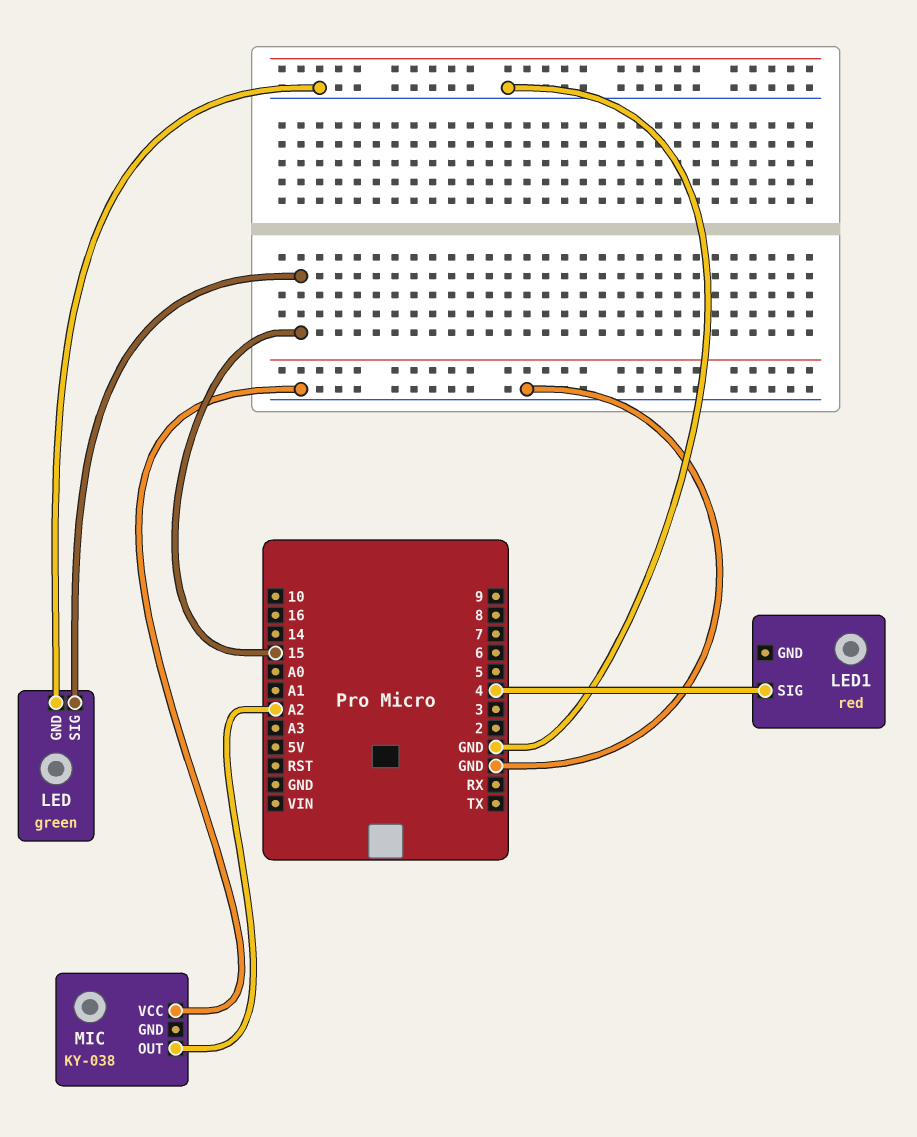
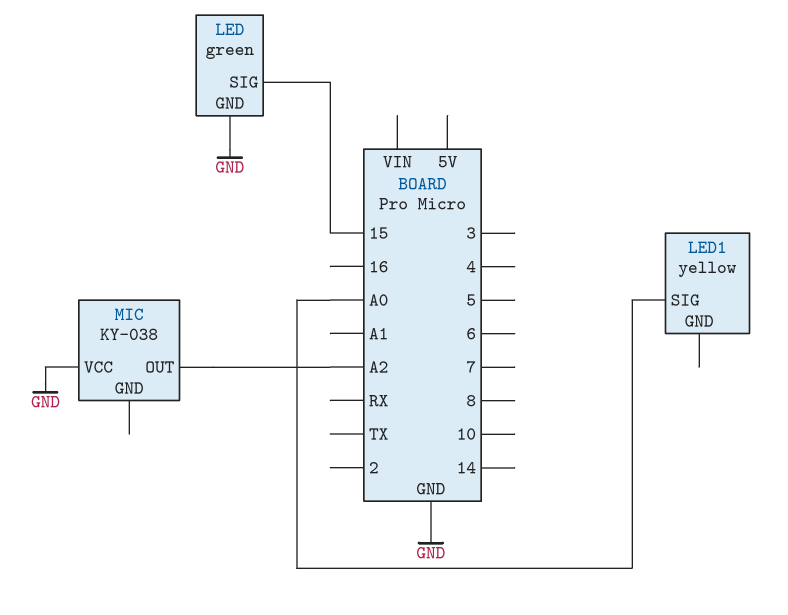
LED1: red -> yellow
LED1 pin SIG: 4 -> A0

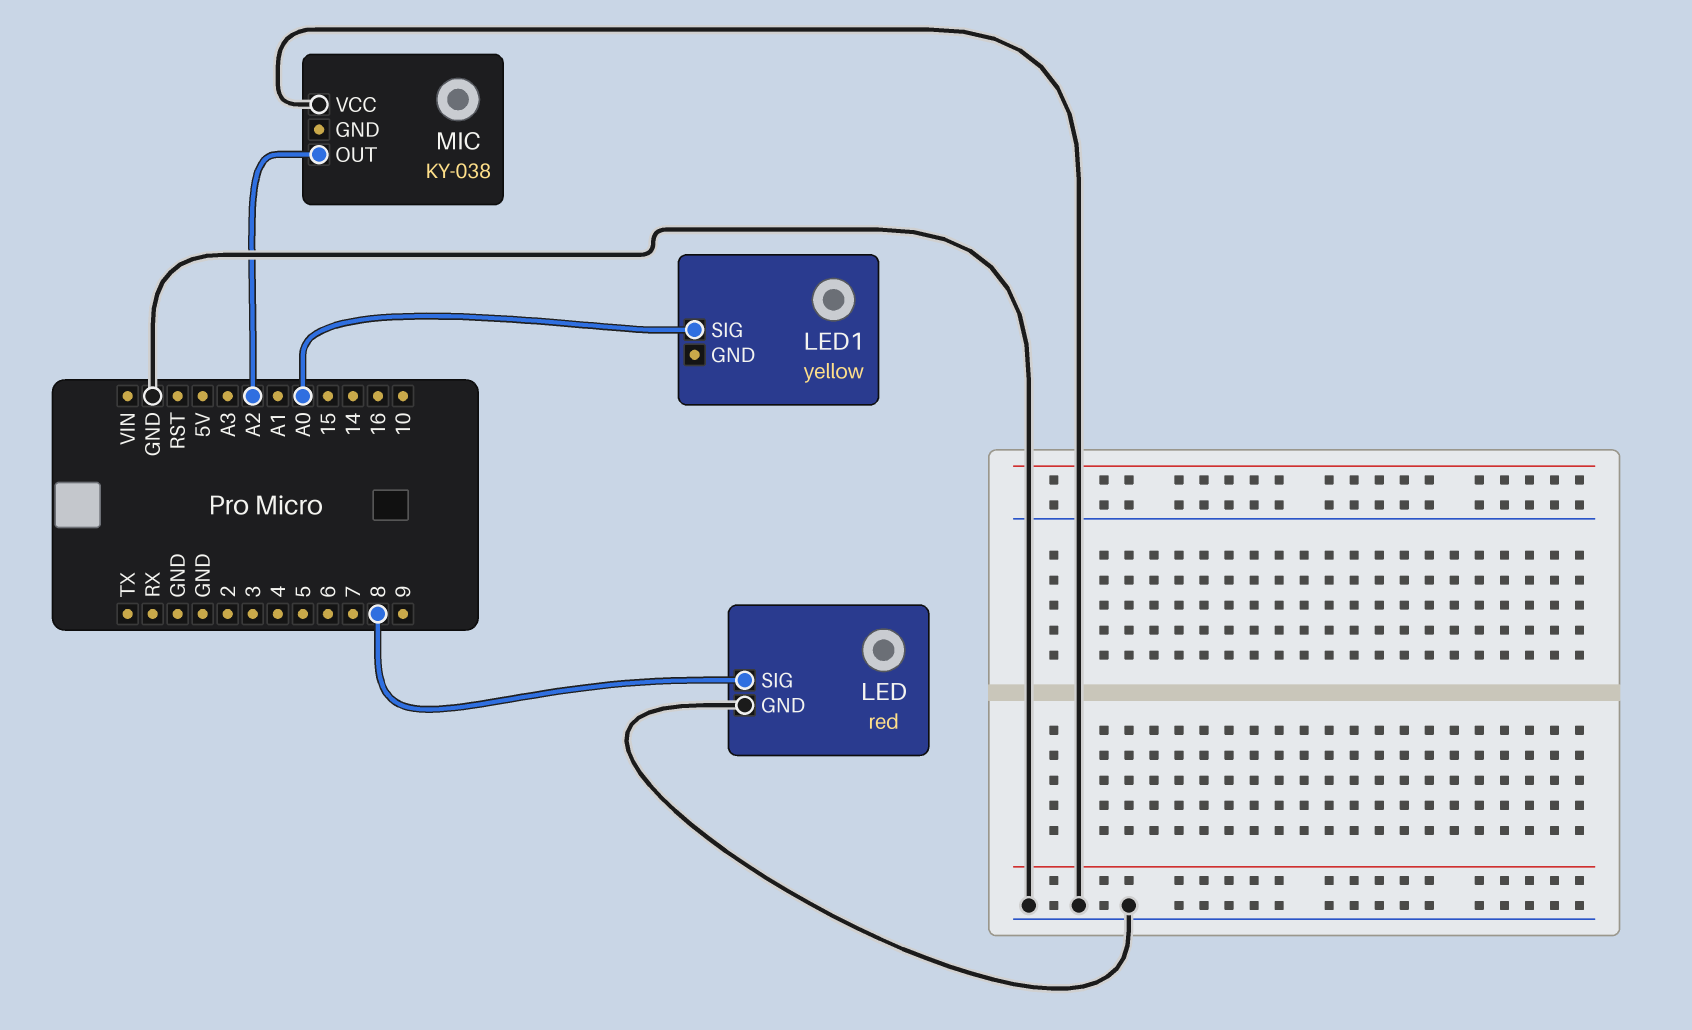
LED: green -> red
LED pin SIG: 15 -> 8

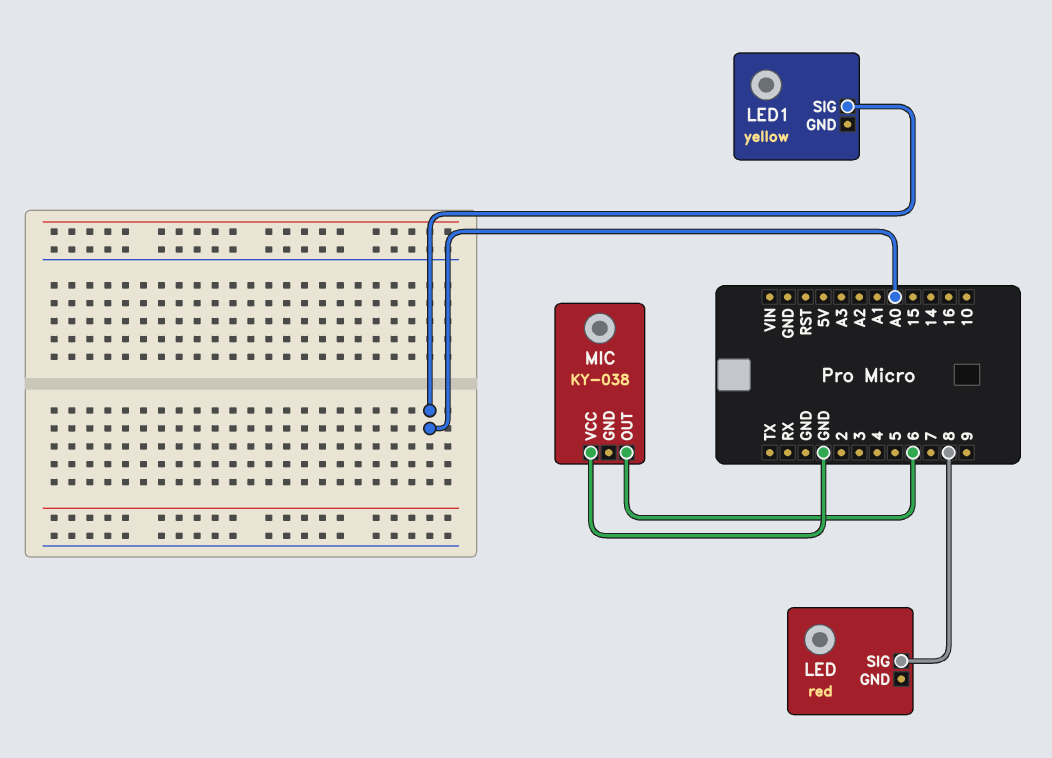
LED pin GND: GND -> none
MIC pin OUT: A2 -> 6

